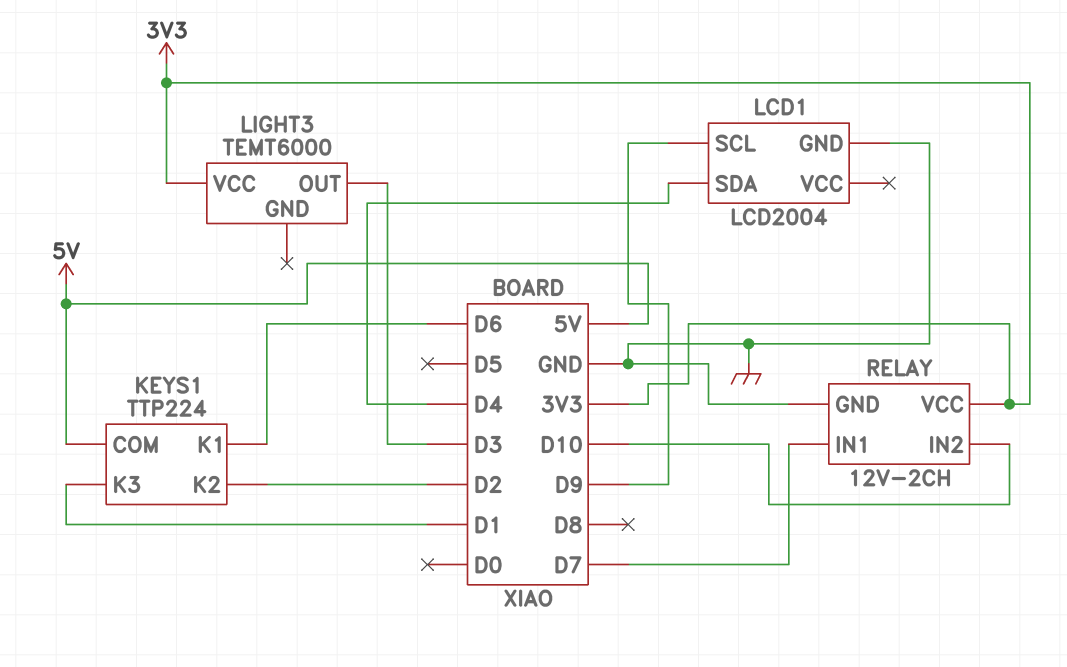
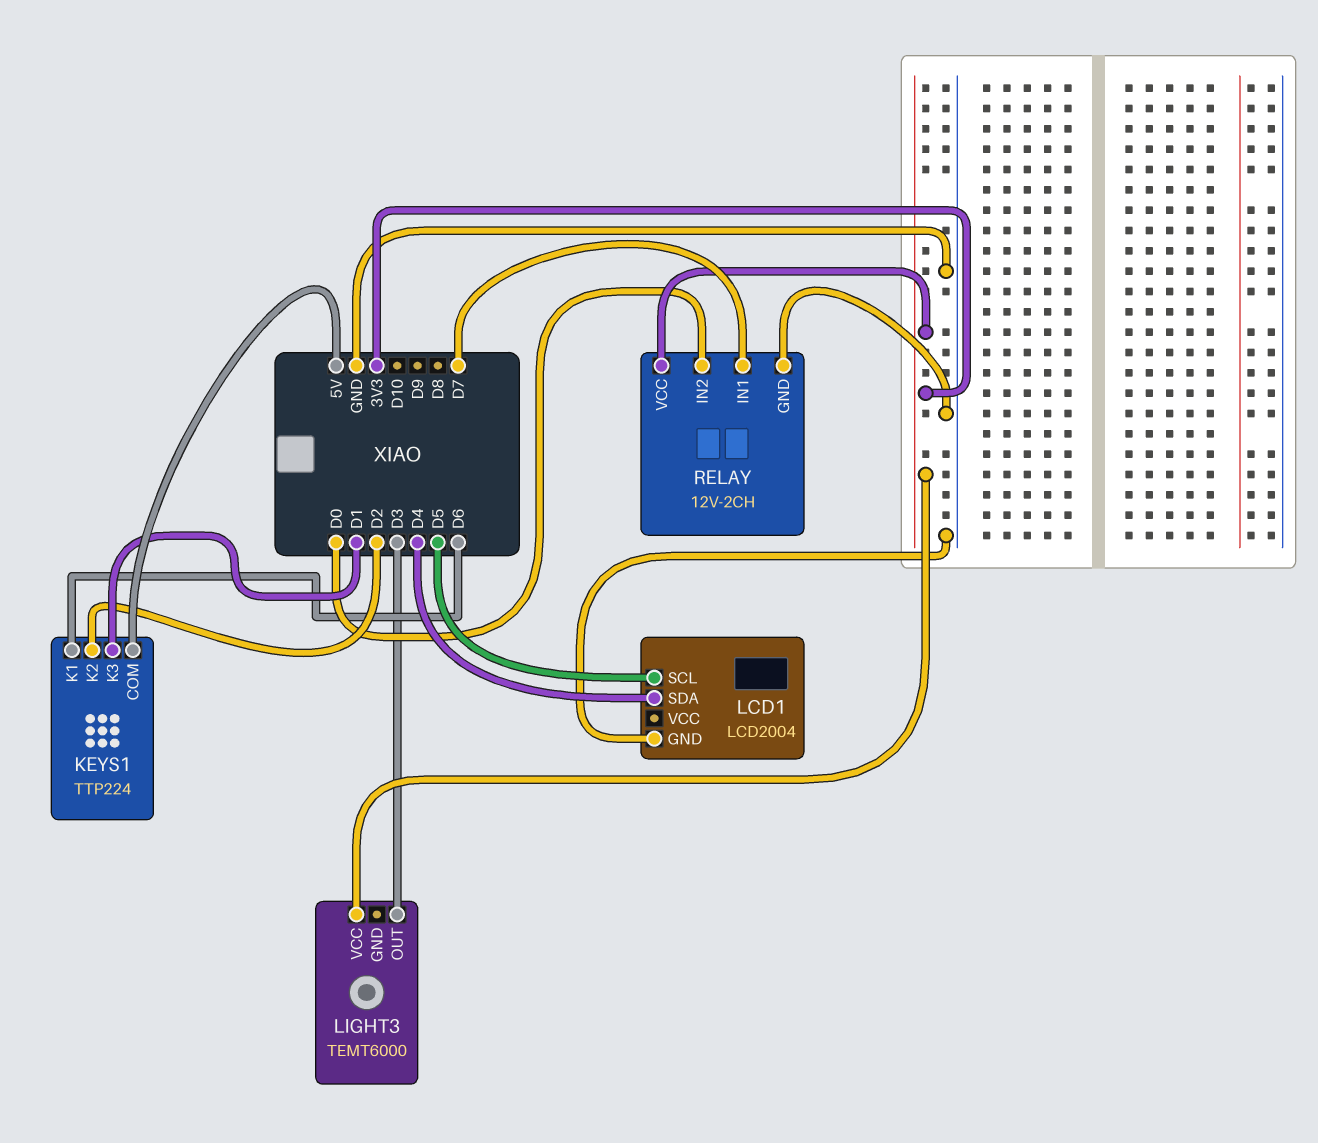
LCD1 pin SCL: D9 -> D5
RELAY pin IN2: D10 -> D0

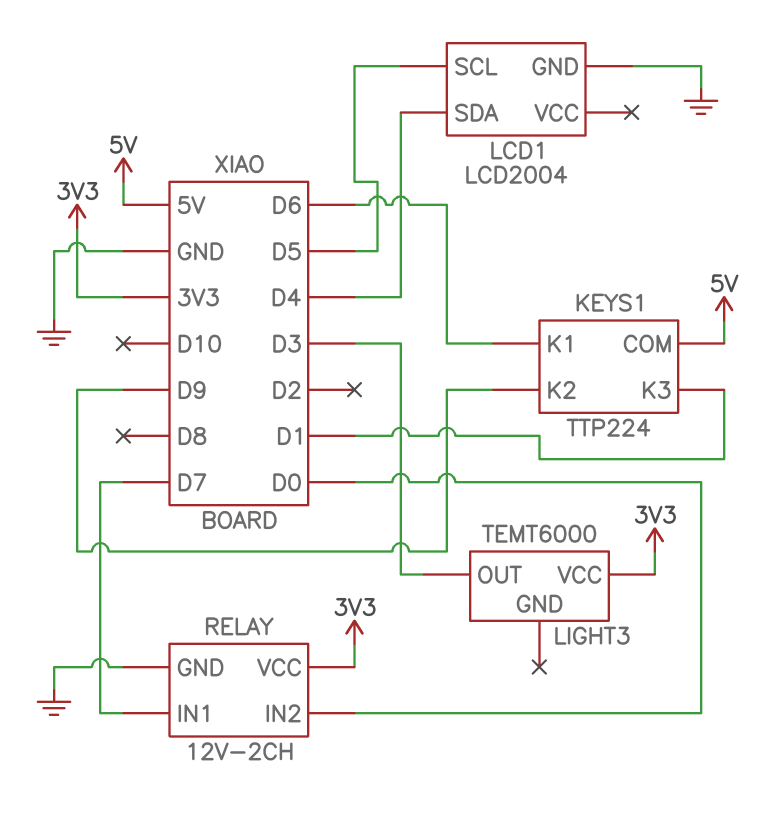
KEYS1 pin K2: D2 -> D9

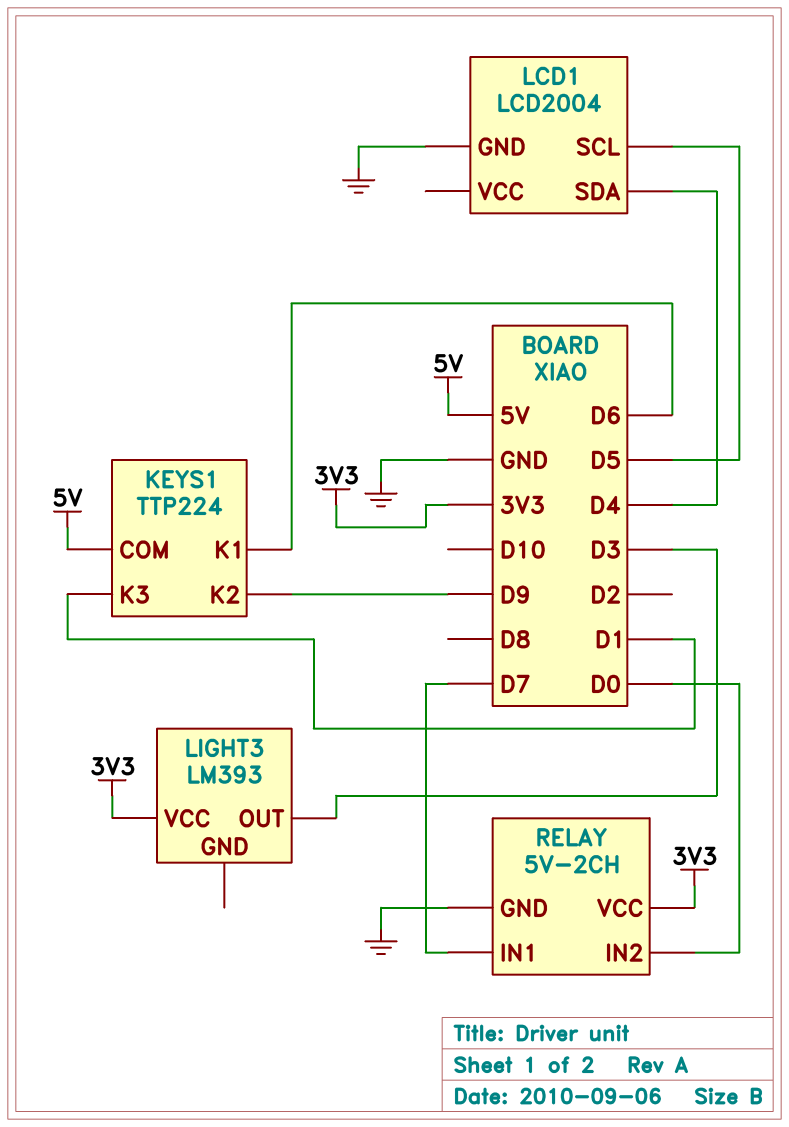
LIGHT3: TEMT6000 -> LM393
RELAY: 12V-2CH -> 5V-2CH

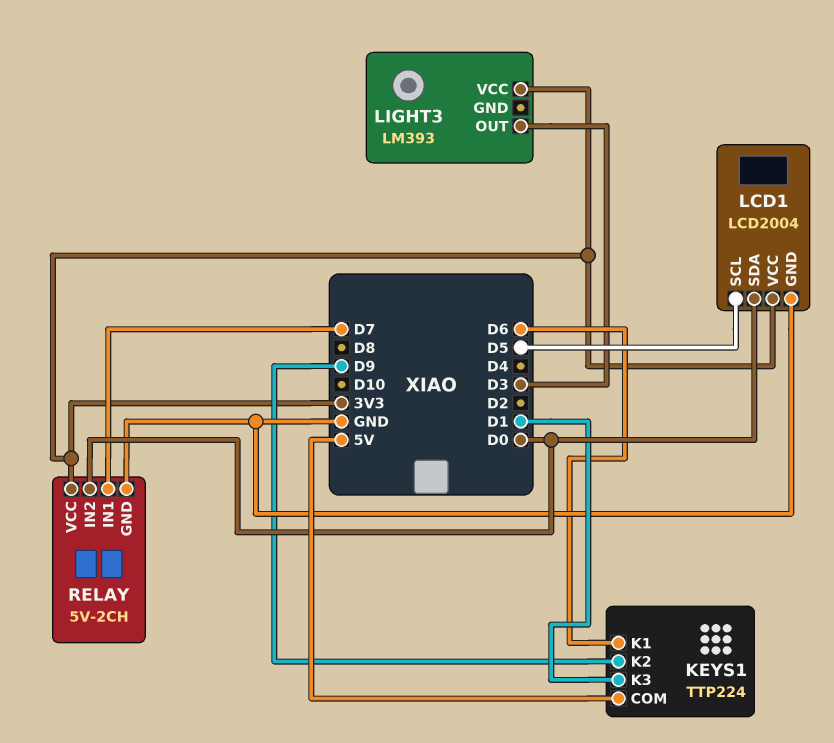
LCD1 pin SDA: D4 -> D0
LCD1 pin VCC: none -> 3V3

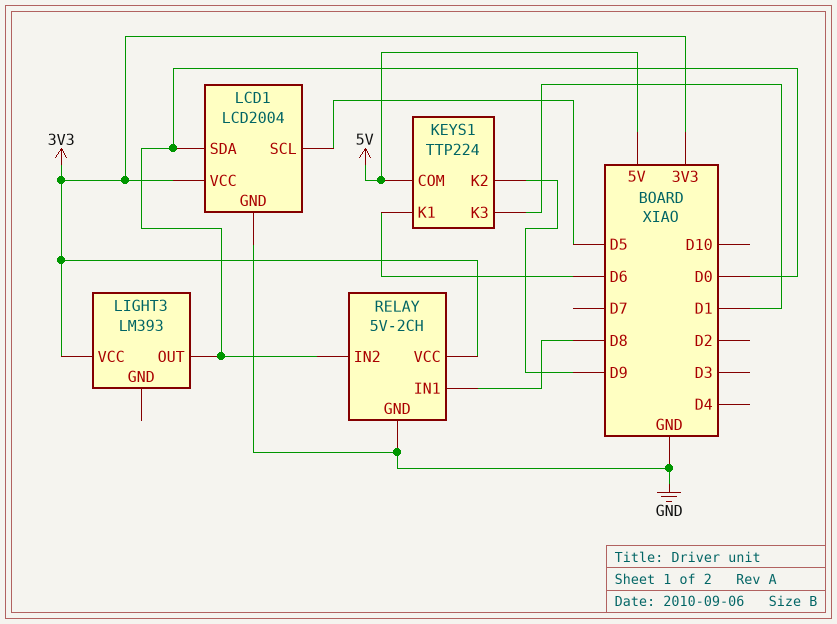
LIGHT3 pin OUT: D3 -> D0
RELAY pin IN1: D7 -> D8

